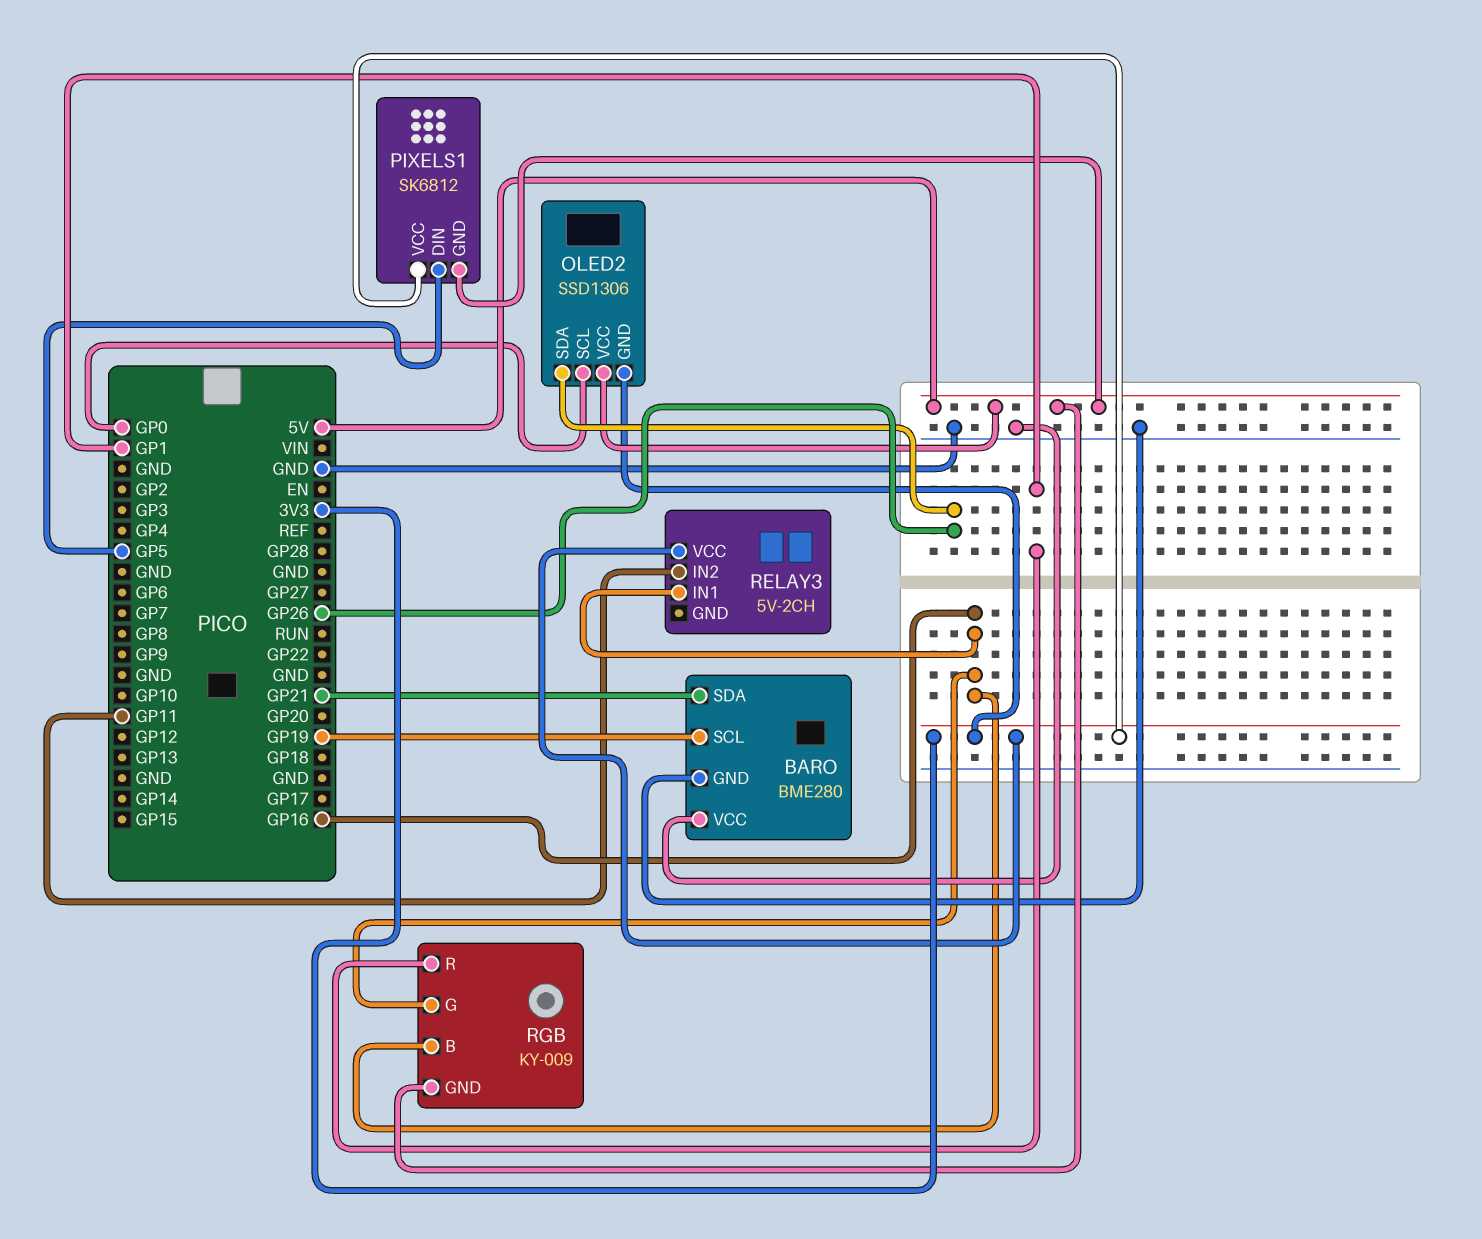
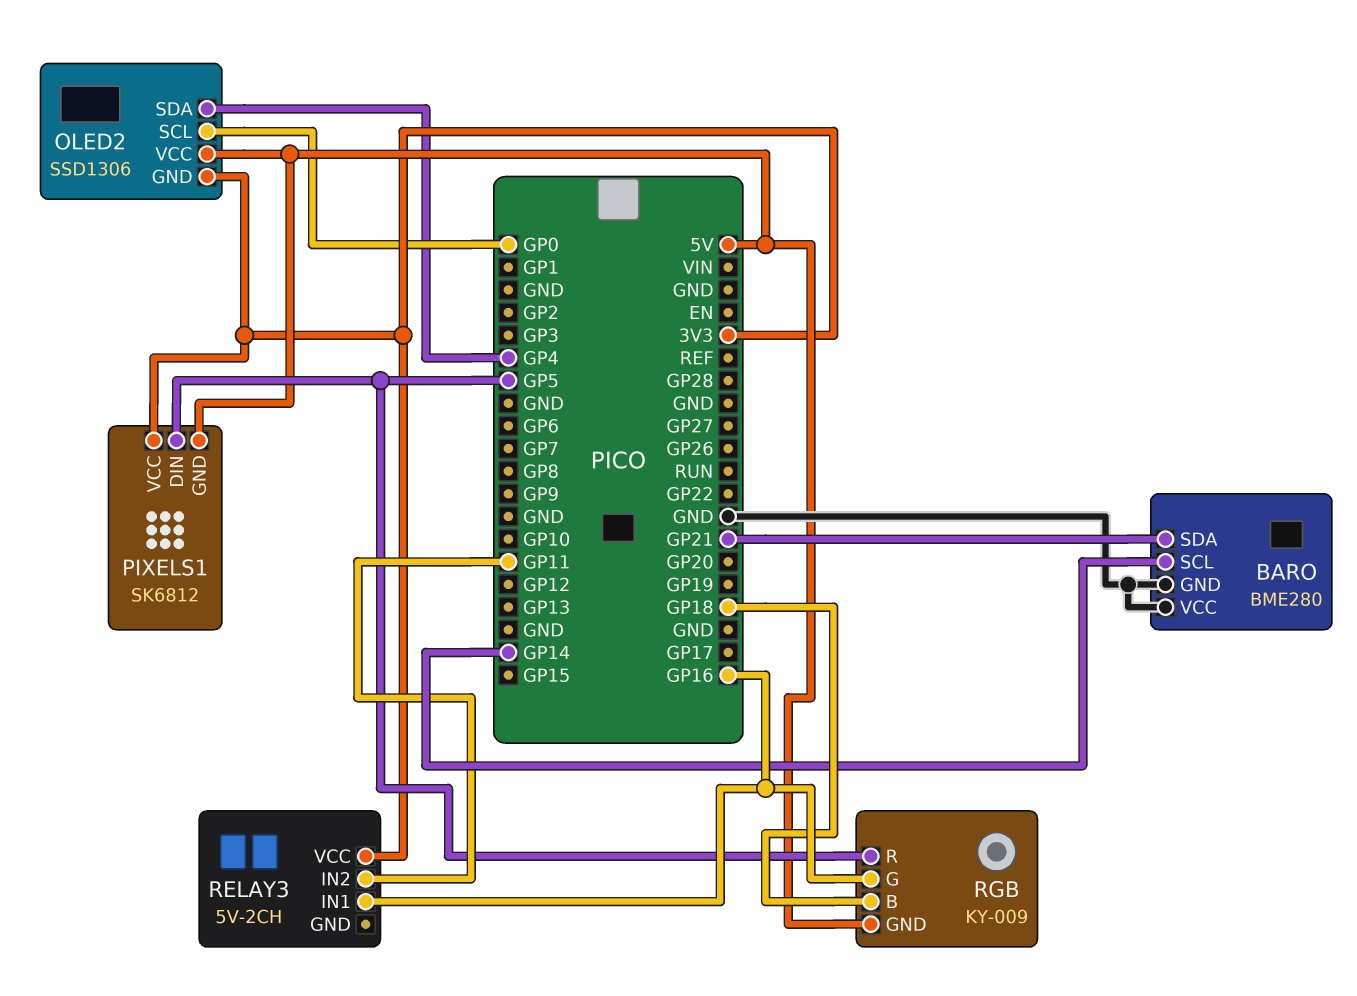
BARO pin SCL: GP19 -> GP14
OLED2 pin SDA: GP26 -> GP4
RGB pin B: GP16 -> GP18
RGB pin R: GP1 -> GP5

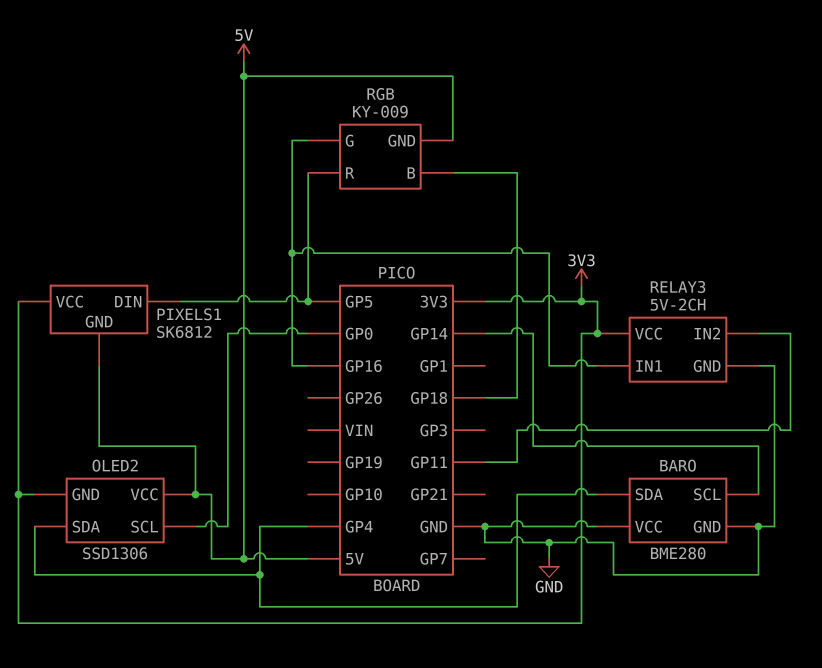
BARO pin SDA: GP21 -> GP4
RELAY3 pin GND: none -> GND

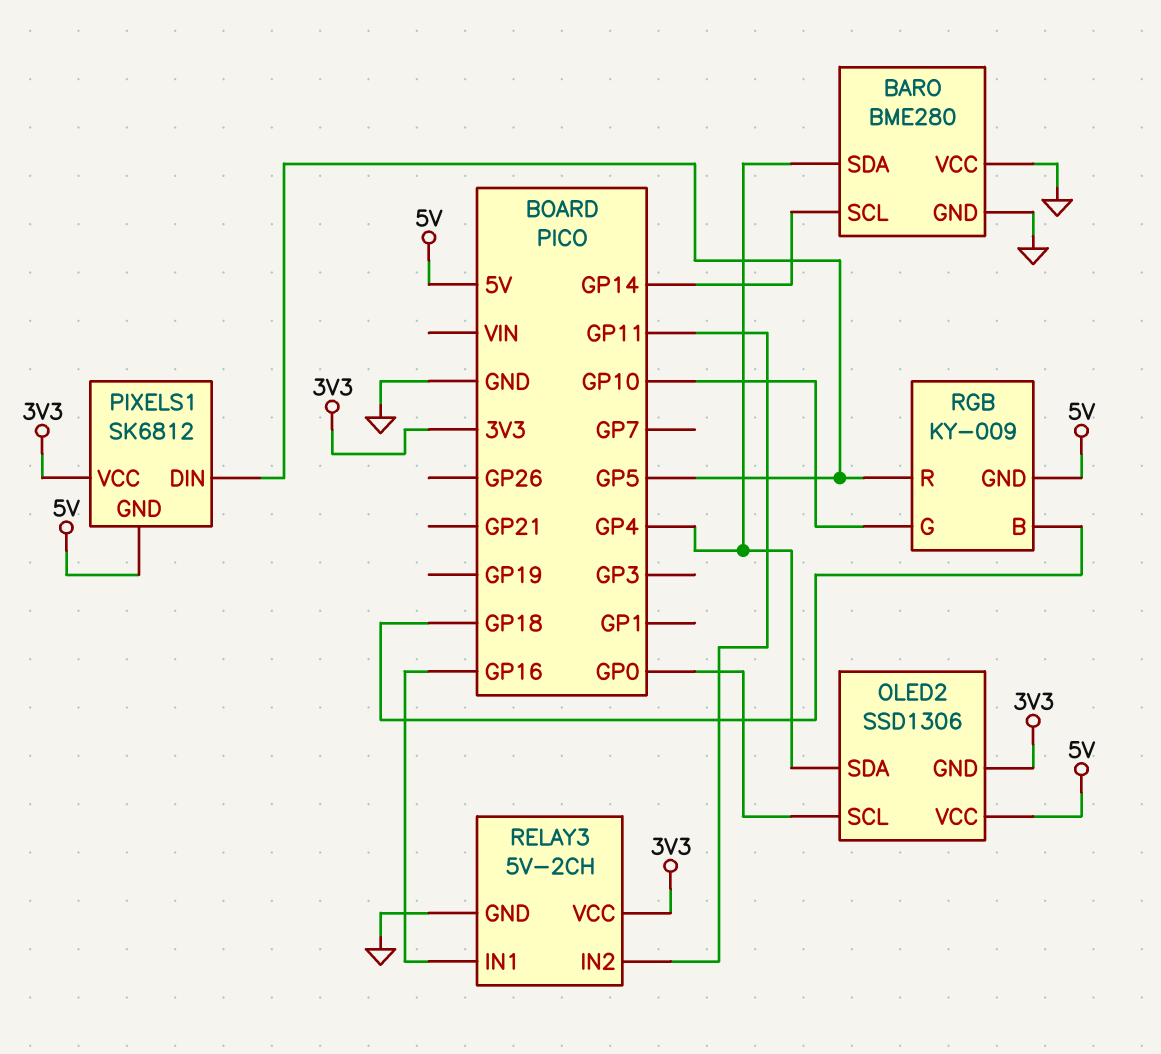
RGB pin G: GP16 -> GP10

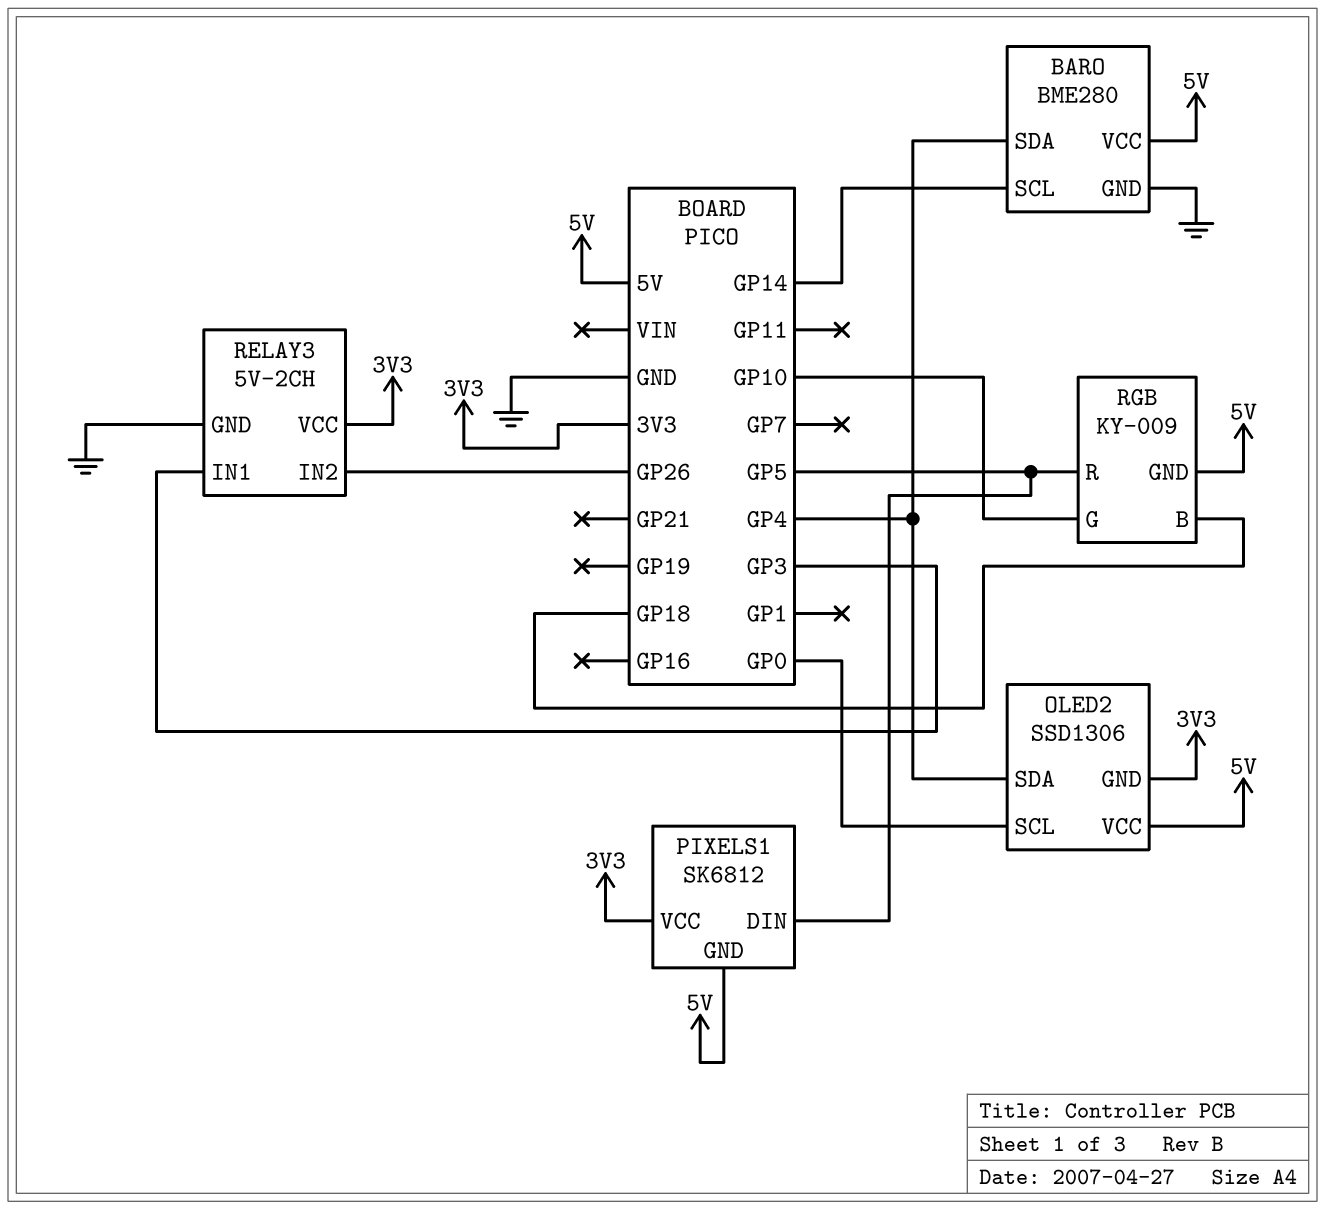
BARO pin VCC: GND -> 5V
RELAY3 pin IN1: GP16 -> GP3
RELAY3 pin IN2: GP11 -> GP26

